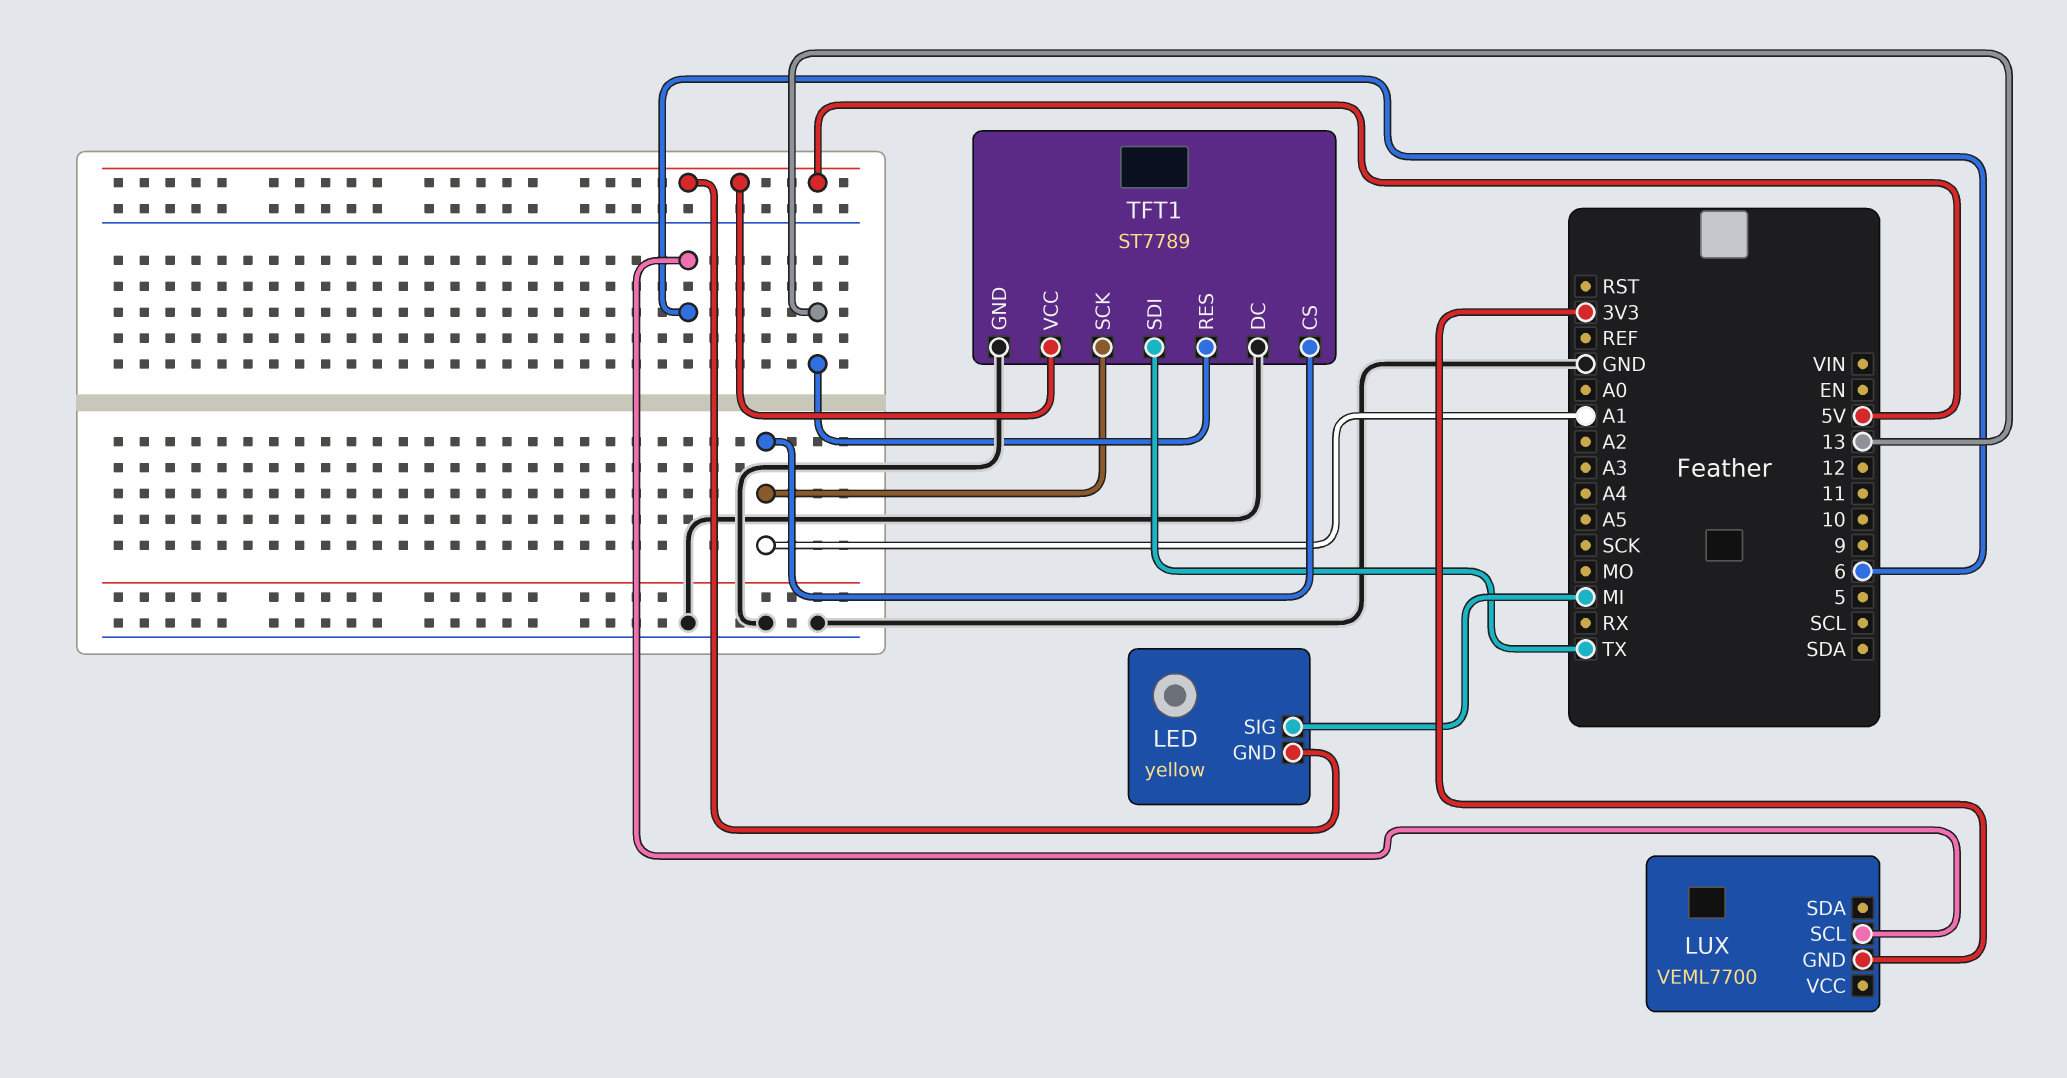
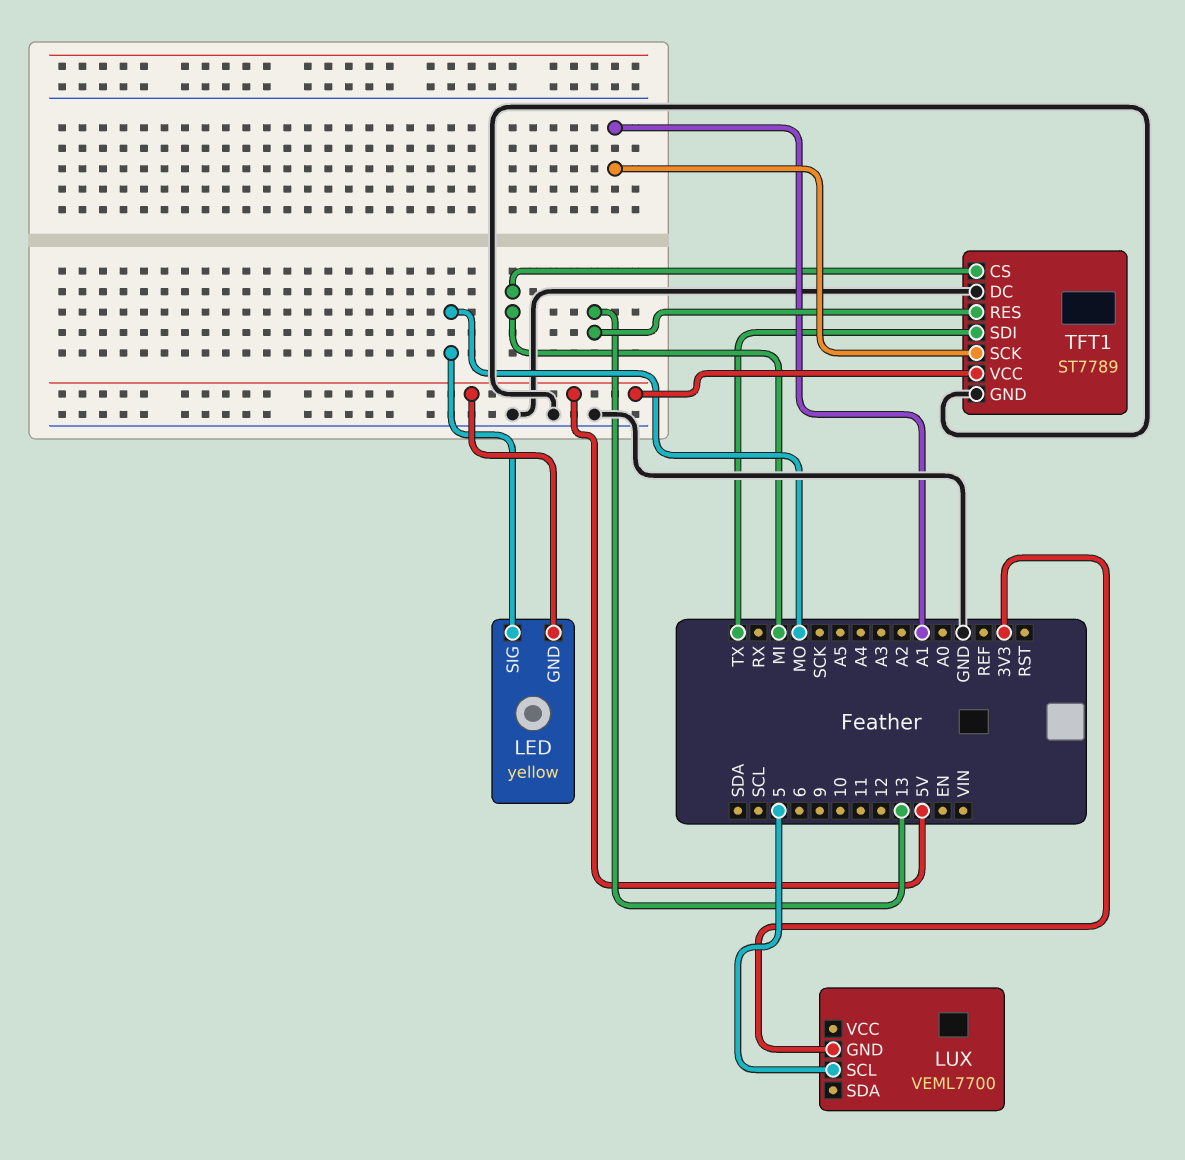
LED pin SIG: MI -> MO
LUX pin SCL: 6 -> 5
TFT1 pin CS: A1 -> MI

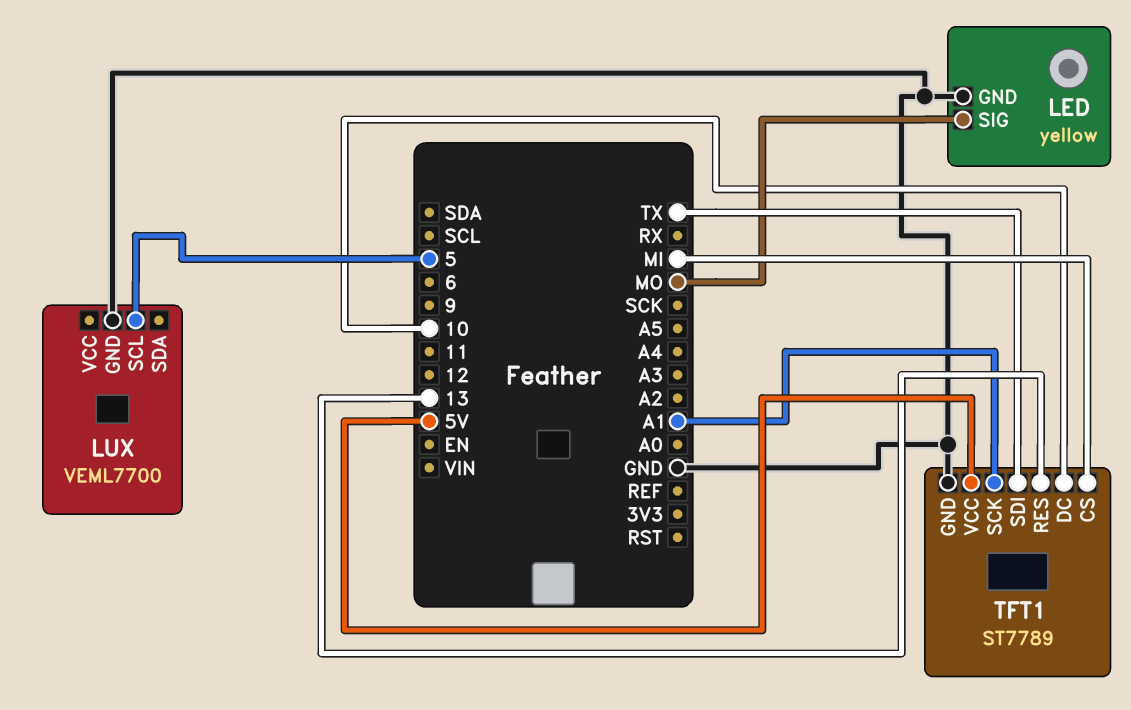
LED pin GND: 5V -> GND
LUX pin GND: 3V3 -> GND
TFT1 pin DC: GND -> 10

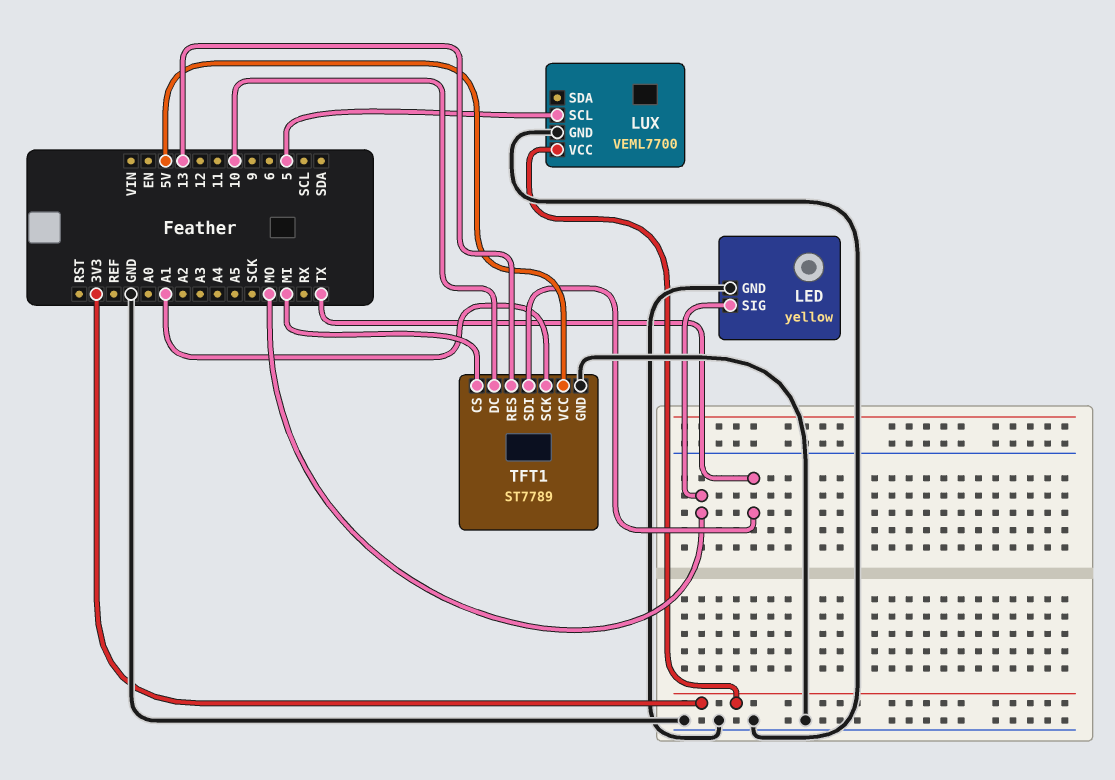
LUX pin VCC: none -> 3V3

